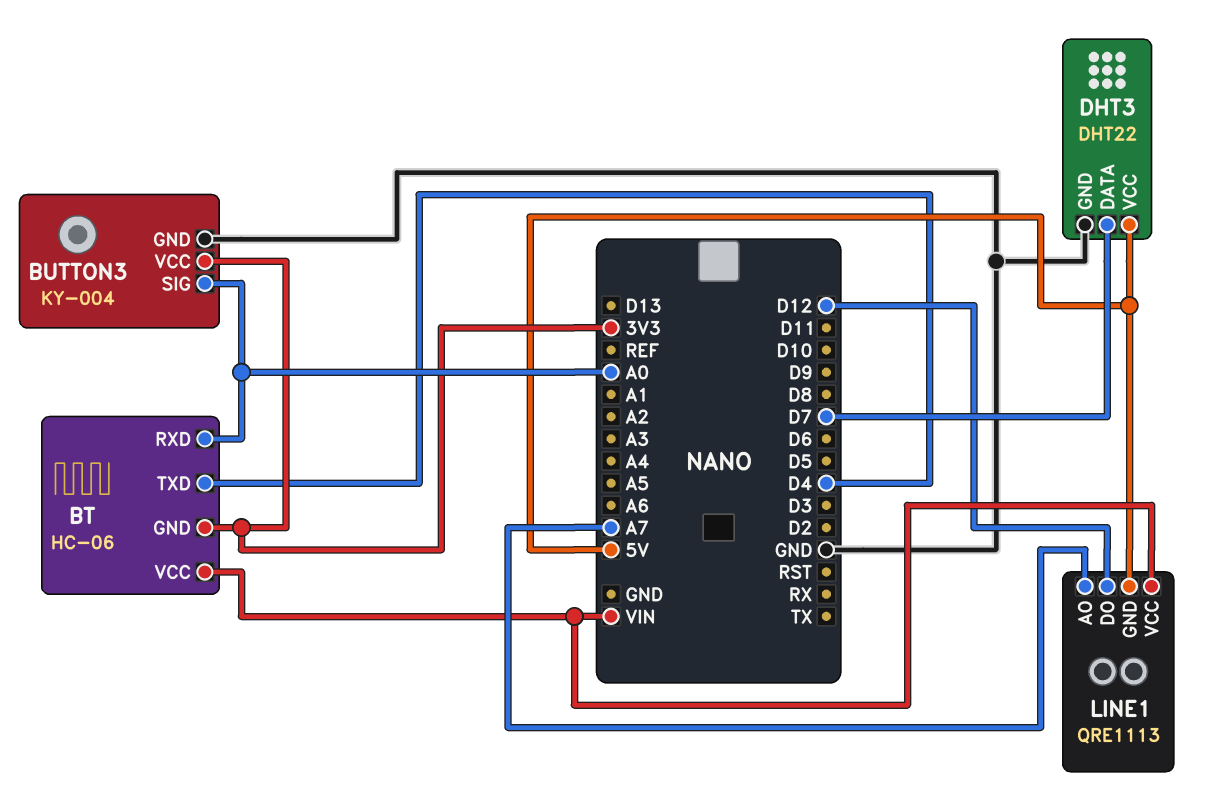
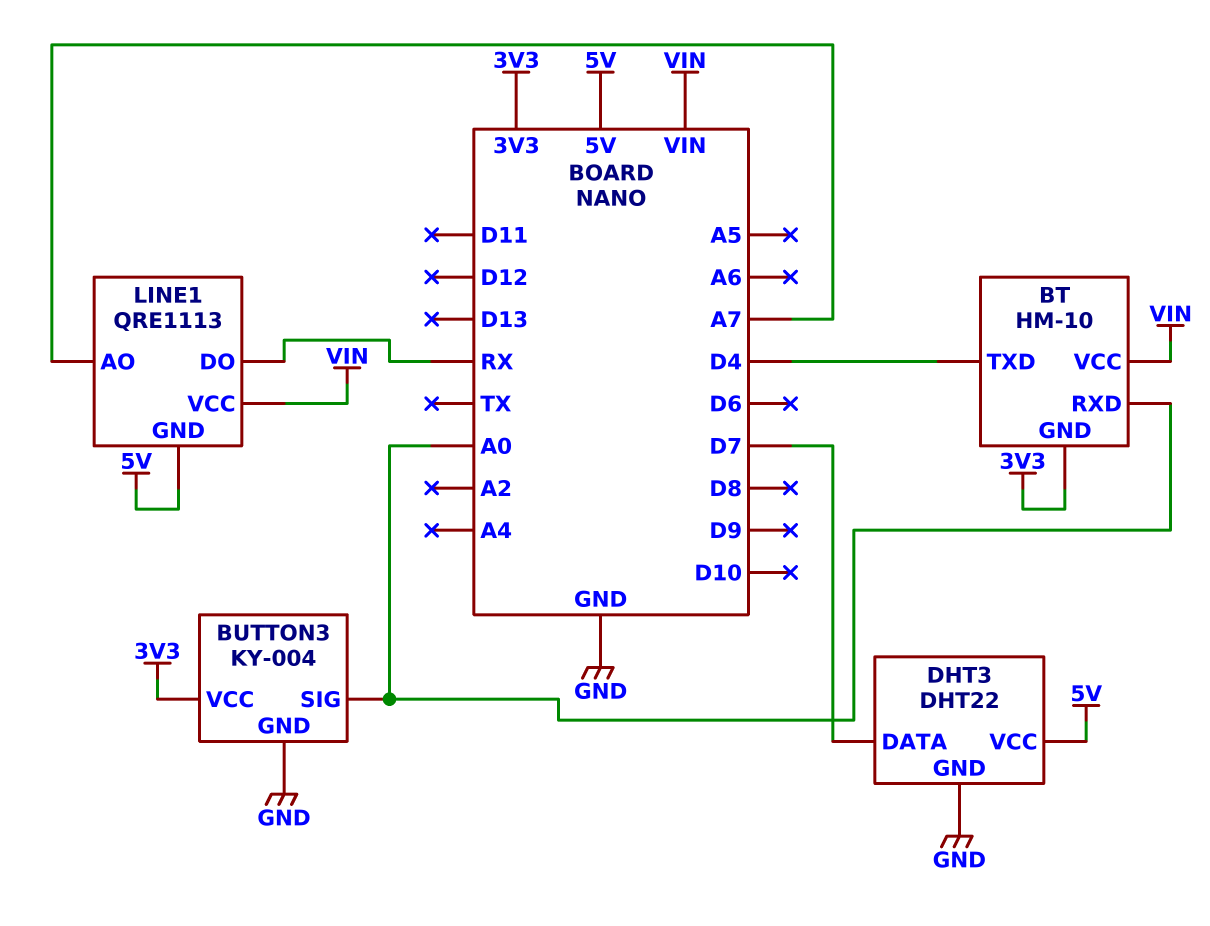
BT: HC-06 -> HM-10
LINE1 pin DO: D12 -> RX

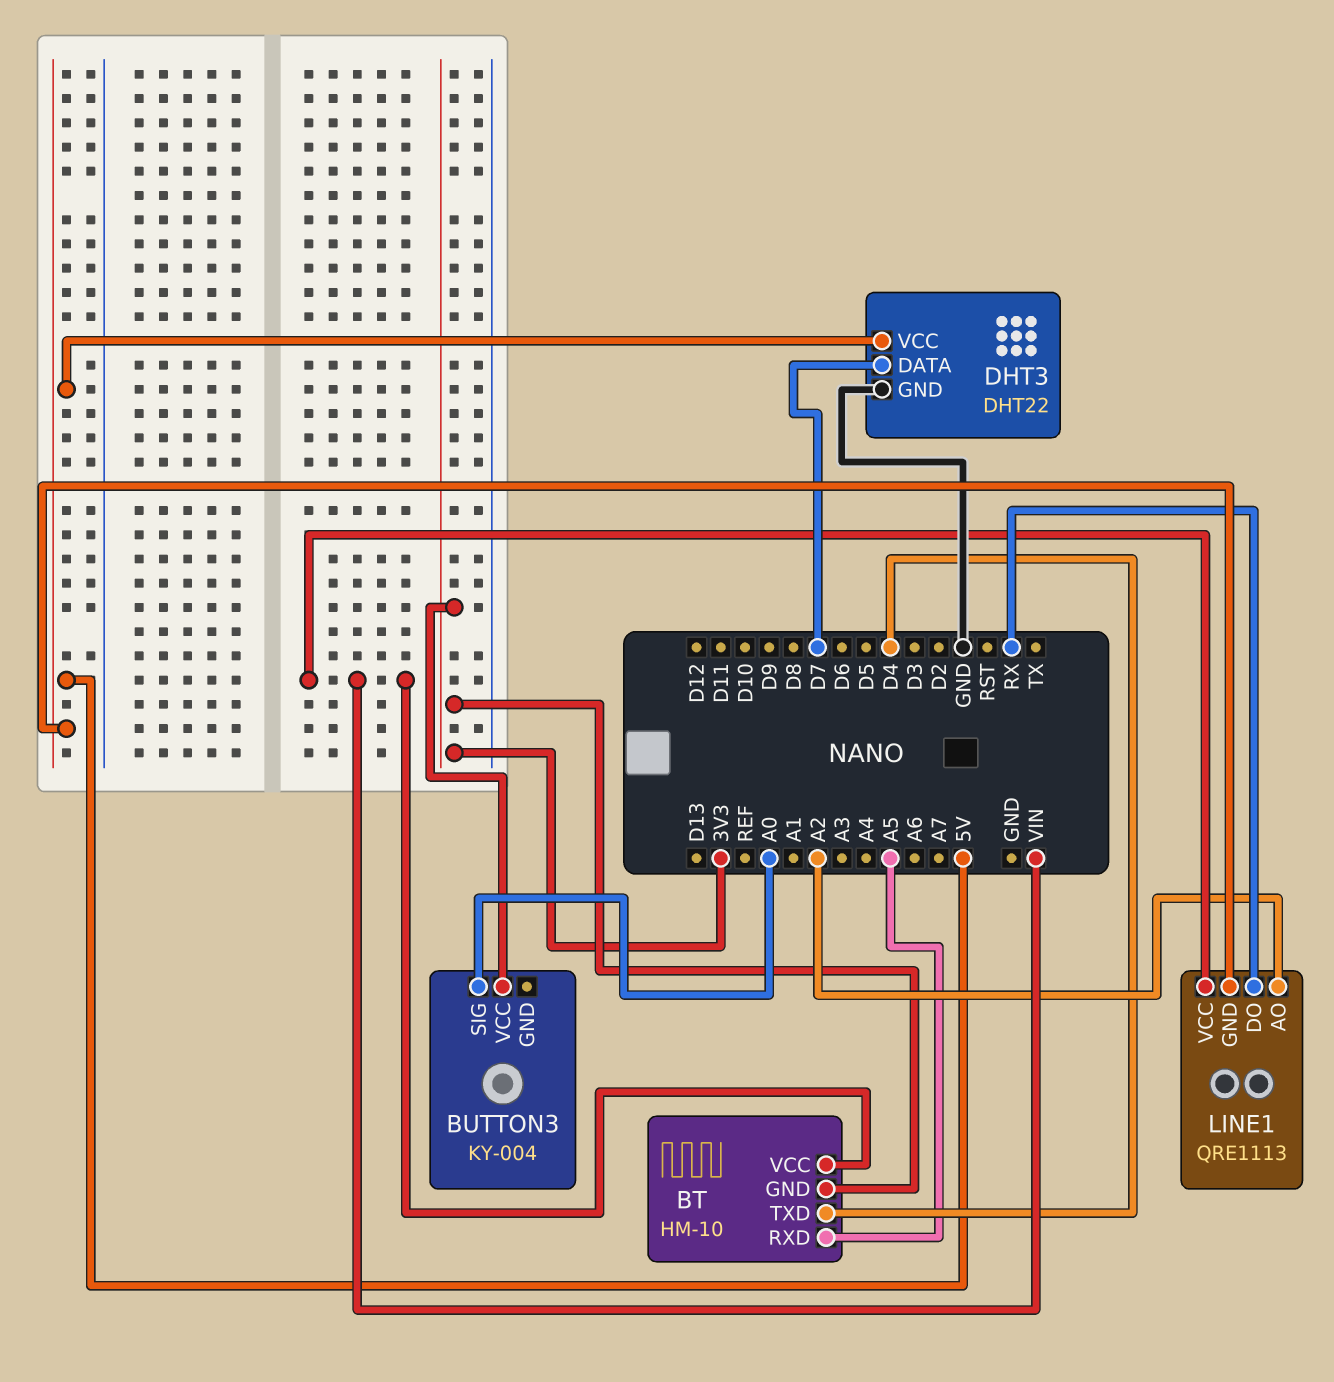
BT pin RXD: A0 -> A5
BUTTON3 pin GND: GND -> none
LINE1 pin AO: A7 -> A2

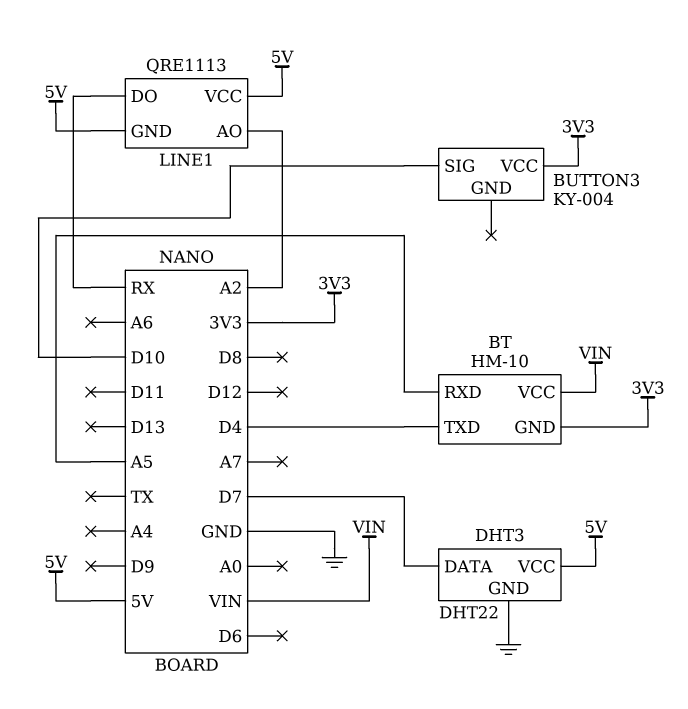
BUTTON3 pin SIG: A0 -> D10
LINE1 pin VCC: VIN -> 5V

